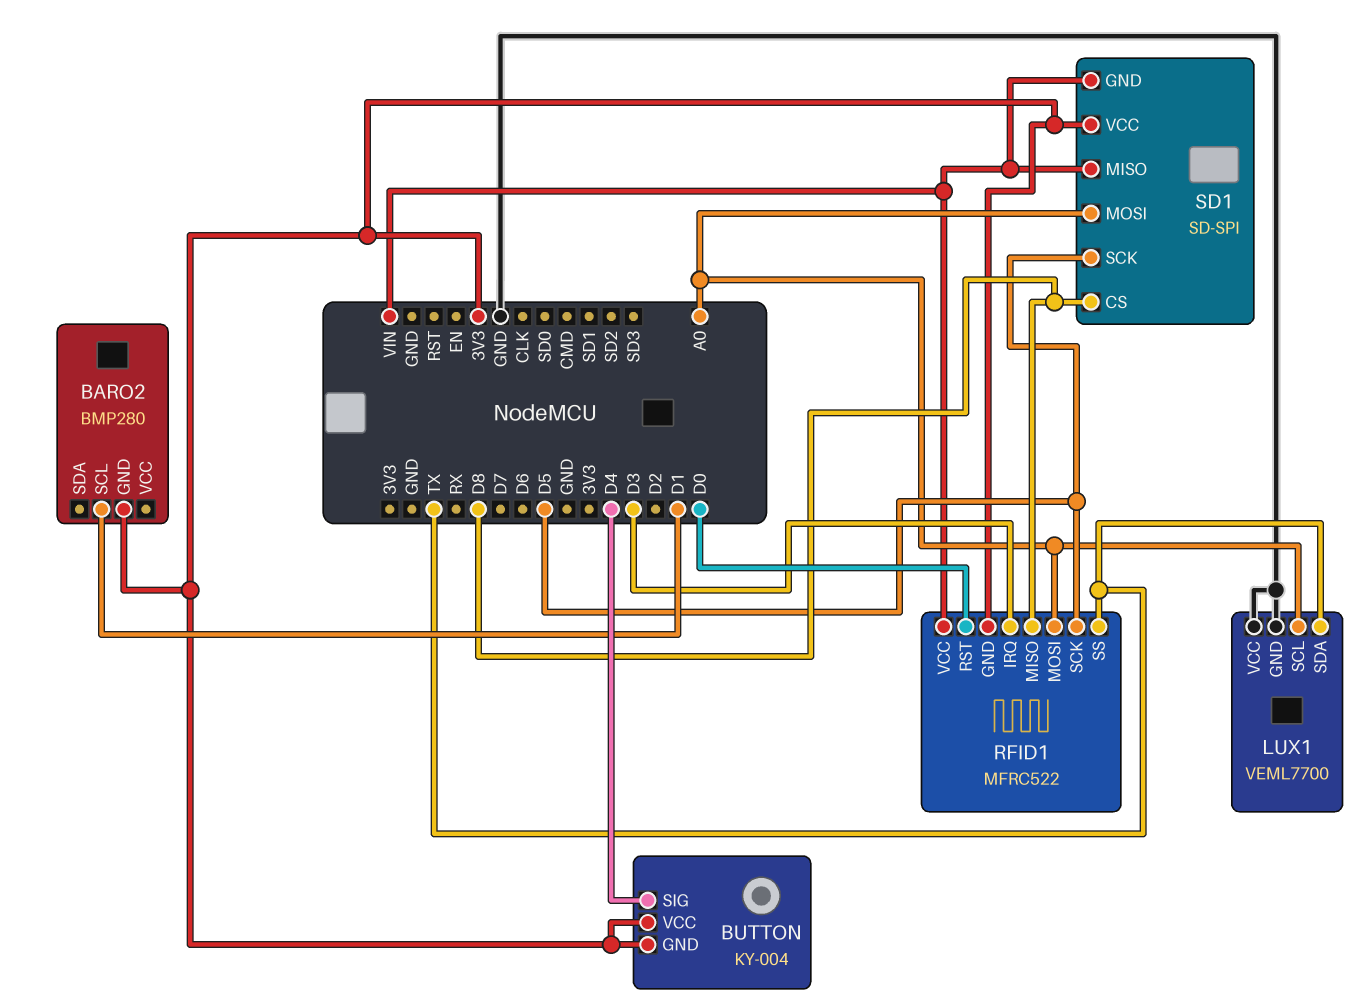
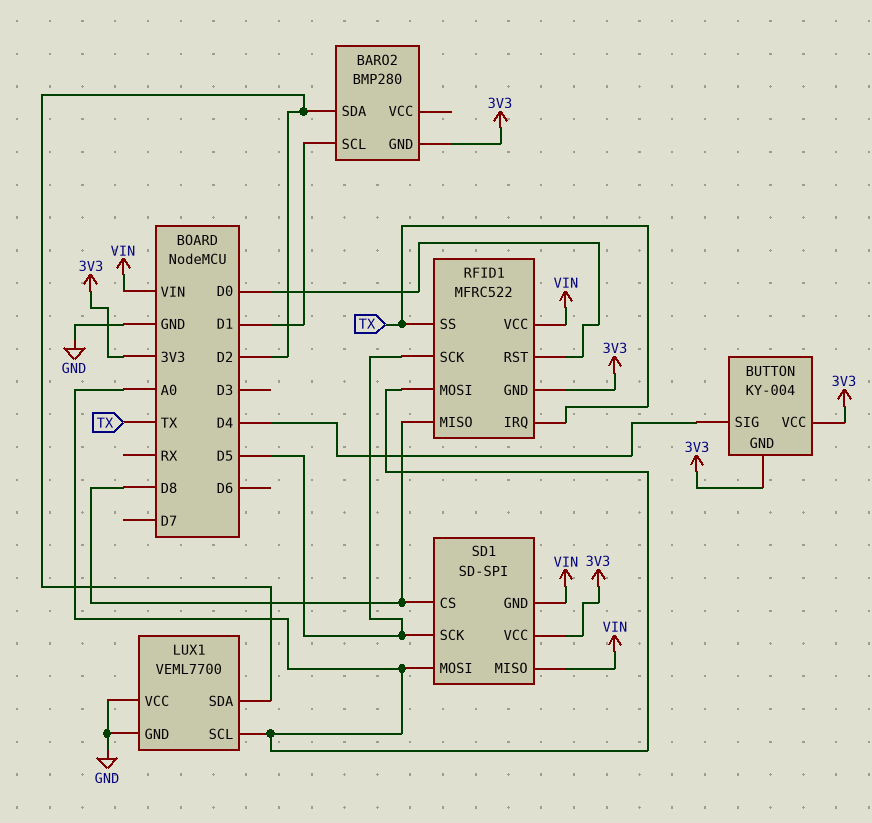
BARO2 pin SDA: none -> D2
LUX1 pin SDA: TX -> D2
RFID1 pin IRQ: D3 -> TX

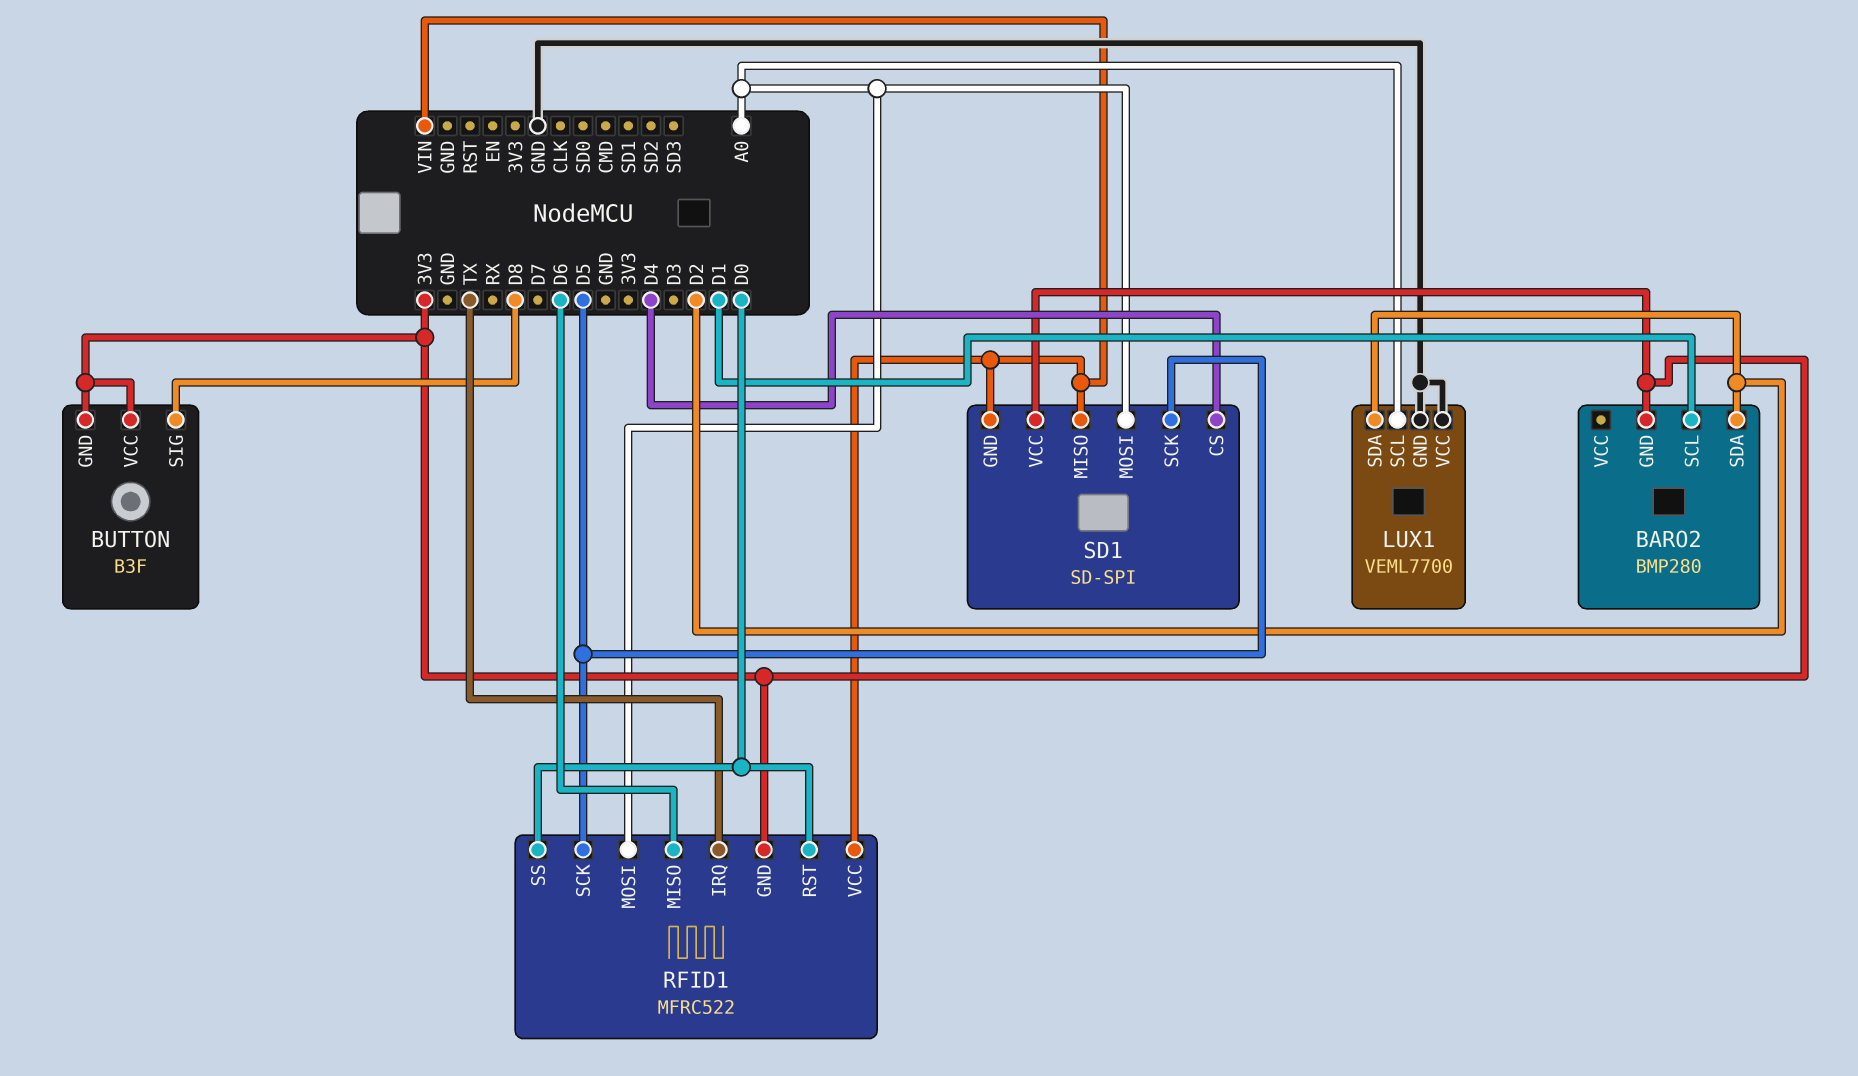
BUTTON: KY-004 -> B3F
BUTTON pin SIG: D4 -> D8
RFID1 pin MISO: D8 -> D6
RFID1 pin SS: TX -> D0
SD1 pin CS: D8 -> D4

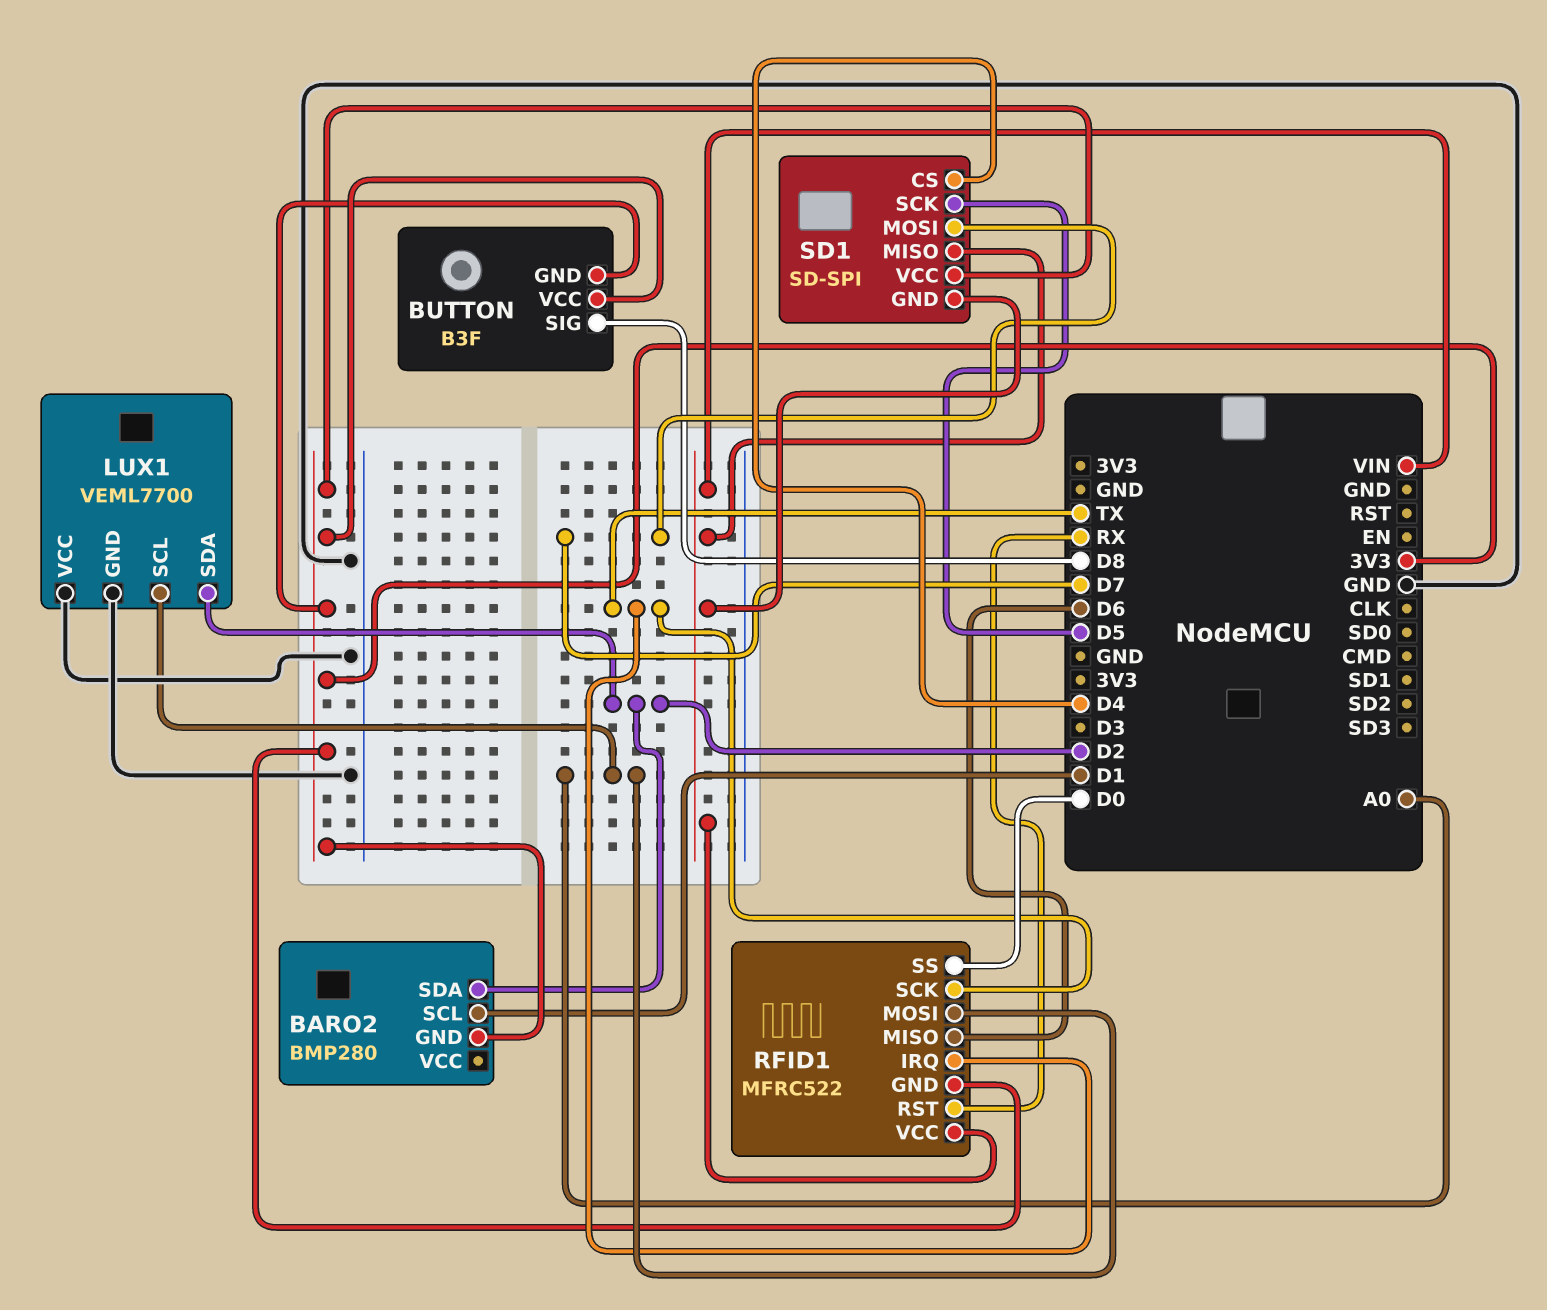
RFID1 pin RST: D0 -> RX
RFID1 pin SCK: D5 -> TX
SD1 pin MOSI: A0 -> D7

